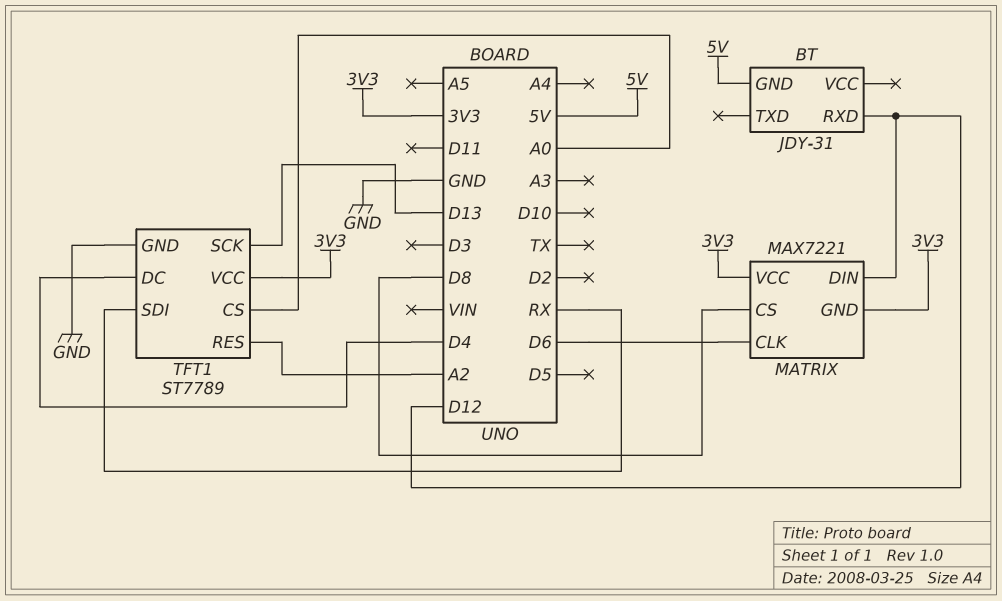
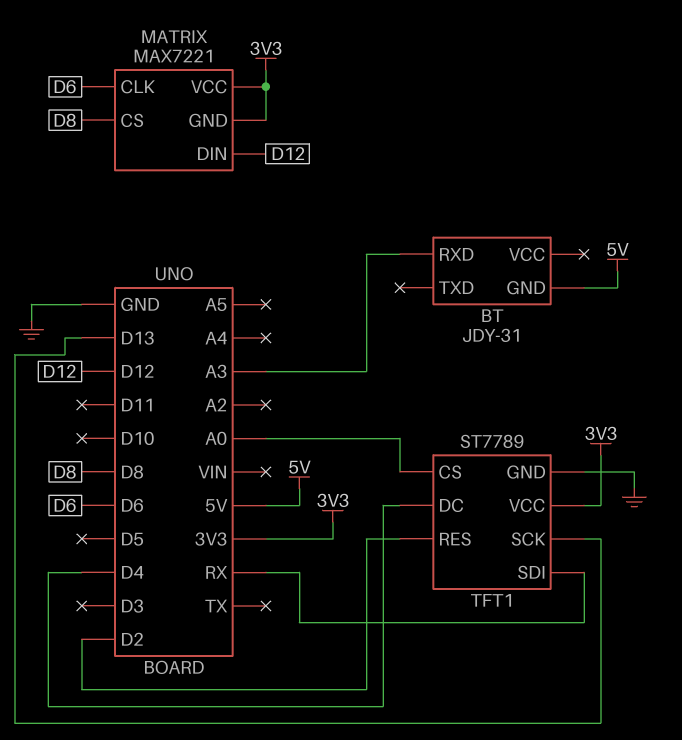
BT pin RXD: D12 -> A3
TFT1 pin RES: A2 -> D2

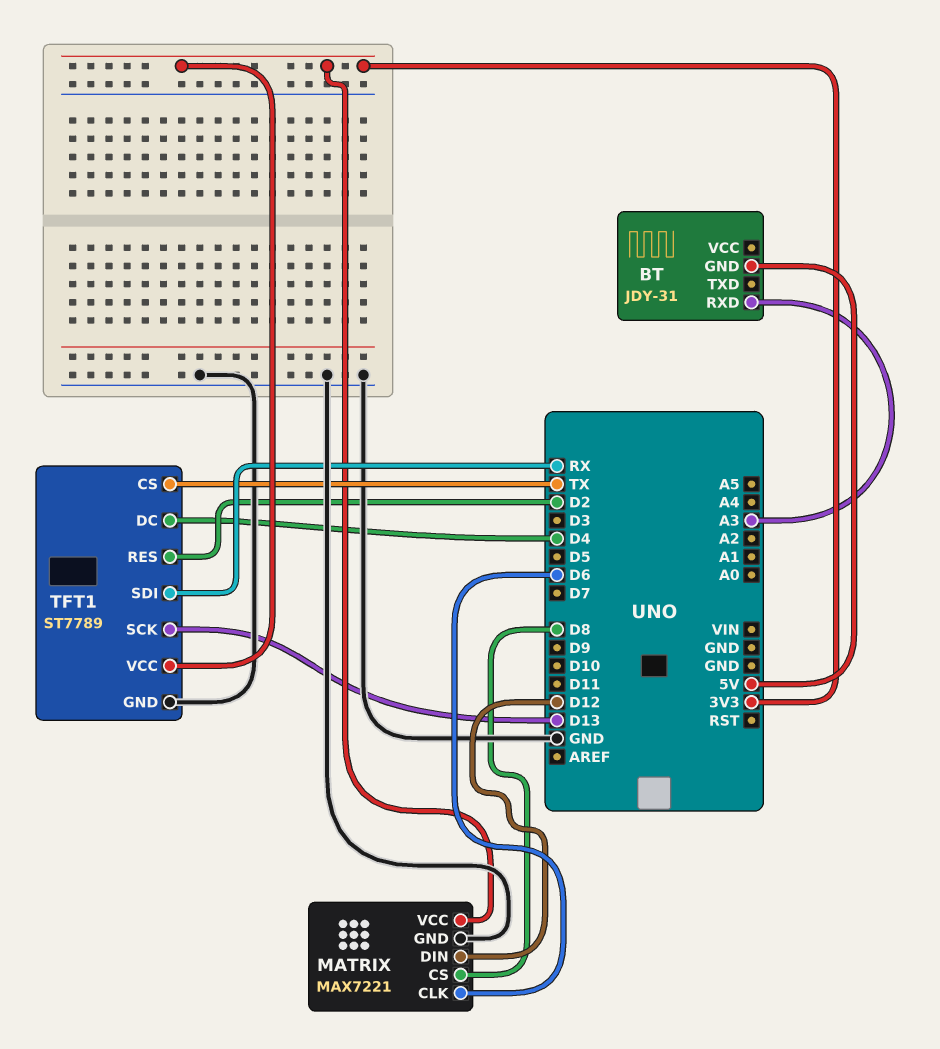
MATRIX pin GND: 3V3 -> GND
TFT1 pin CS: A0 -> TX

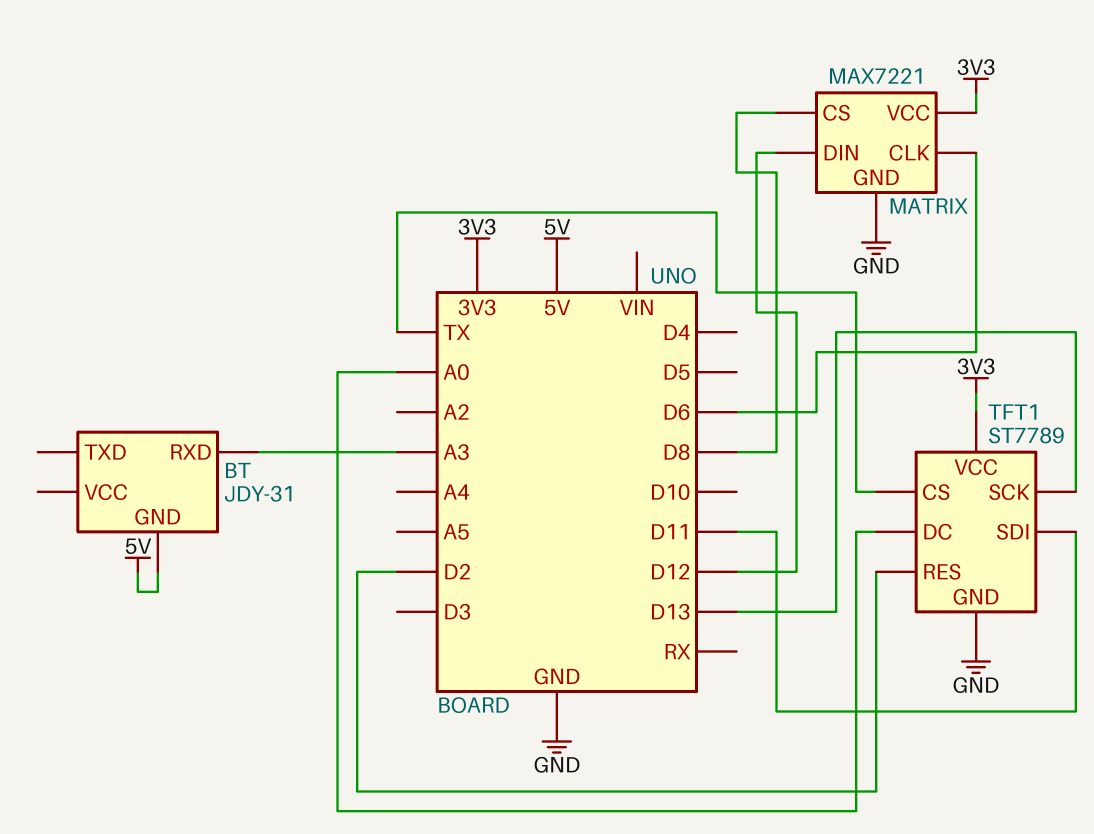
TFT1 pin DC: D4 -> A0
TFT1 pin SDI: RX -> D11

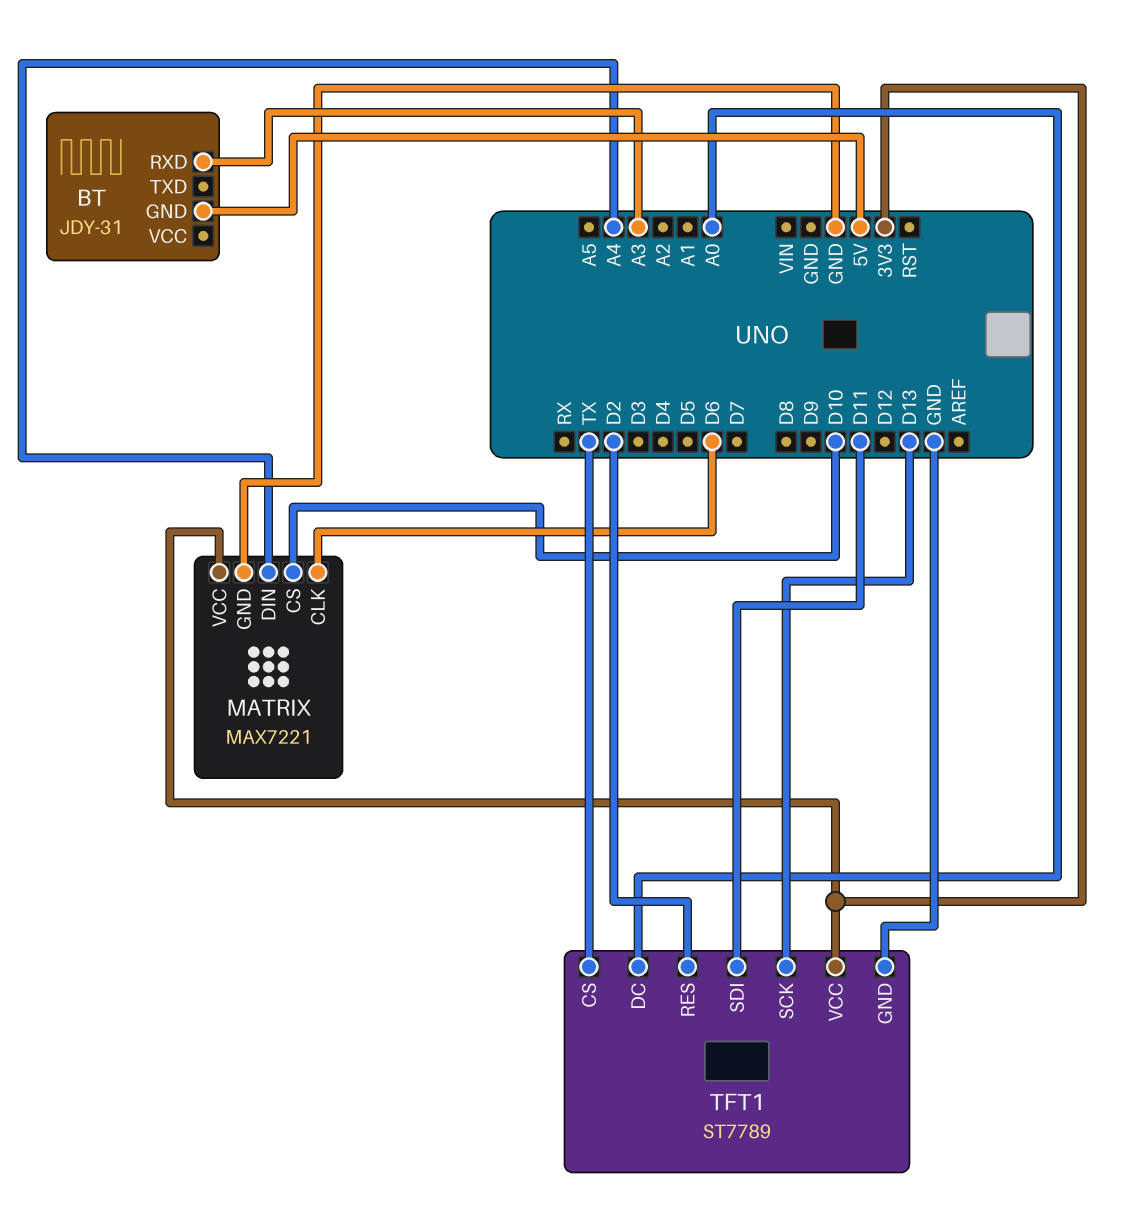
MATRIX pin CS: D8 -> D10
MATRIX pin DIN: D12 -> A4

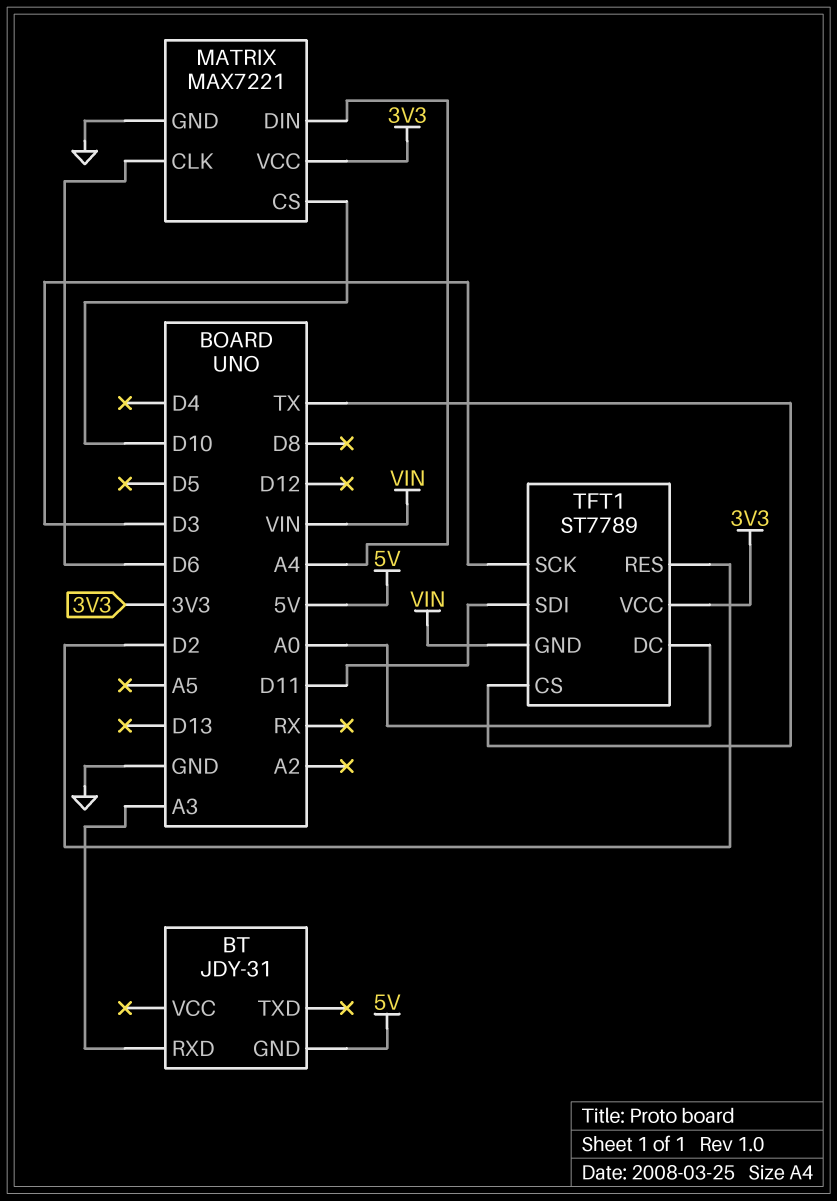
TFT1 pin GND: GND -> VIN
TFT1 pin SCK: D13 -> D3

